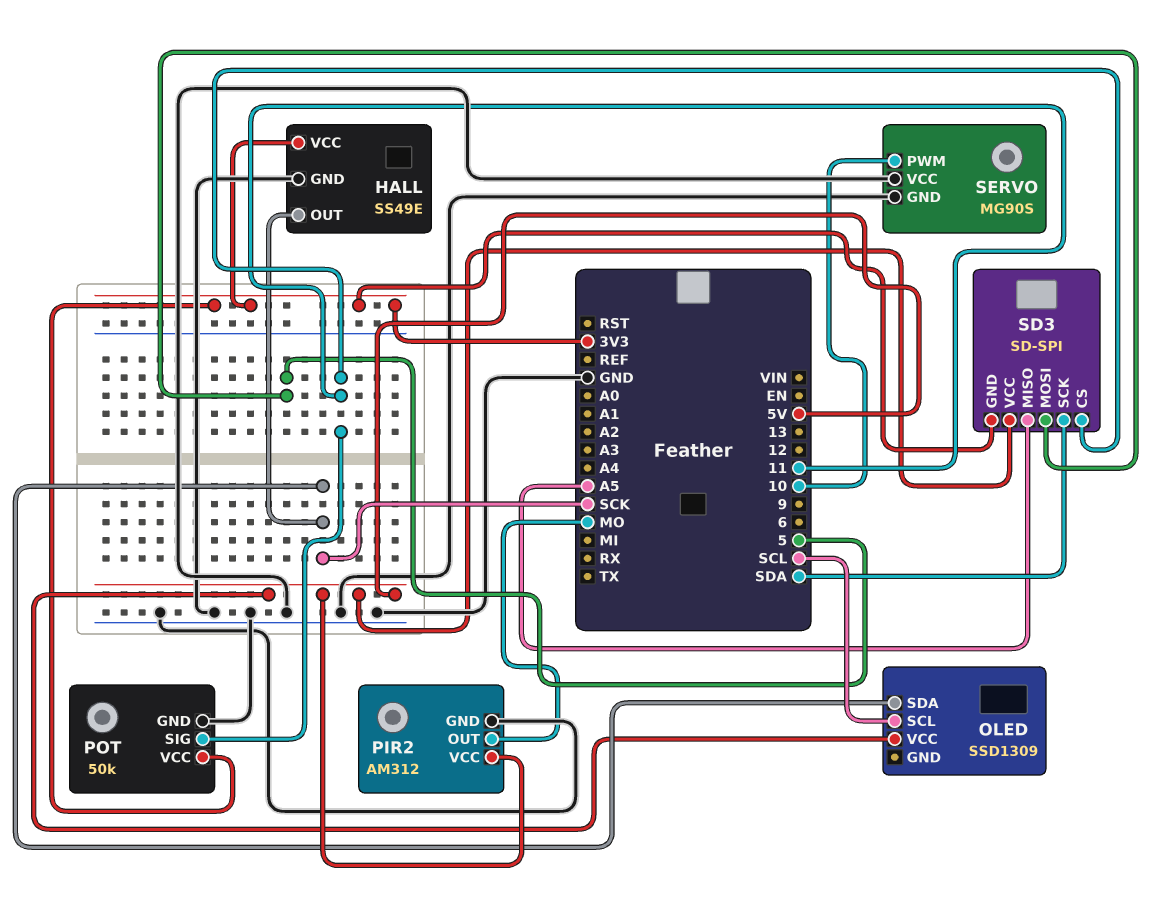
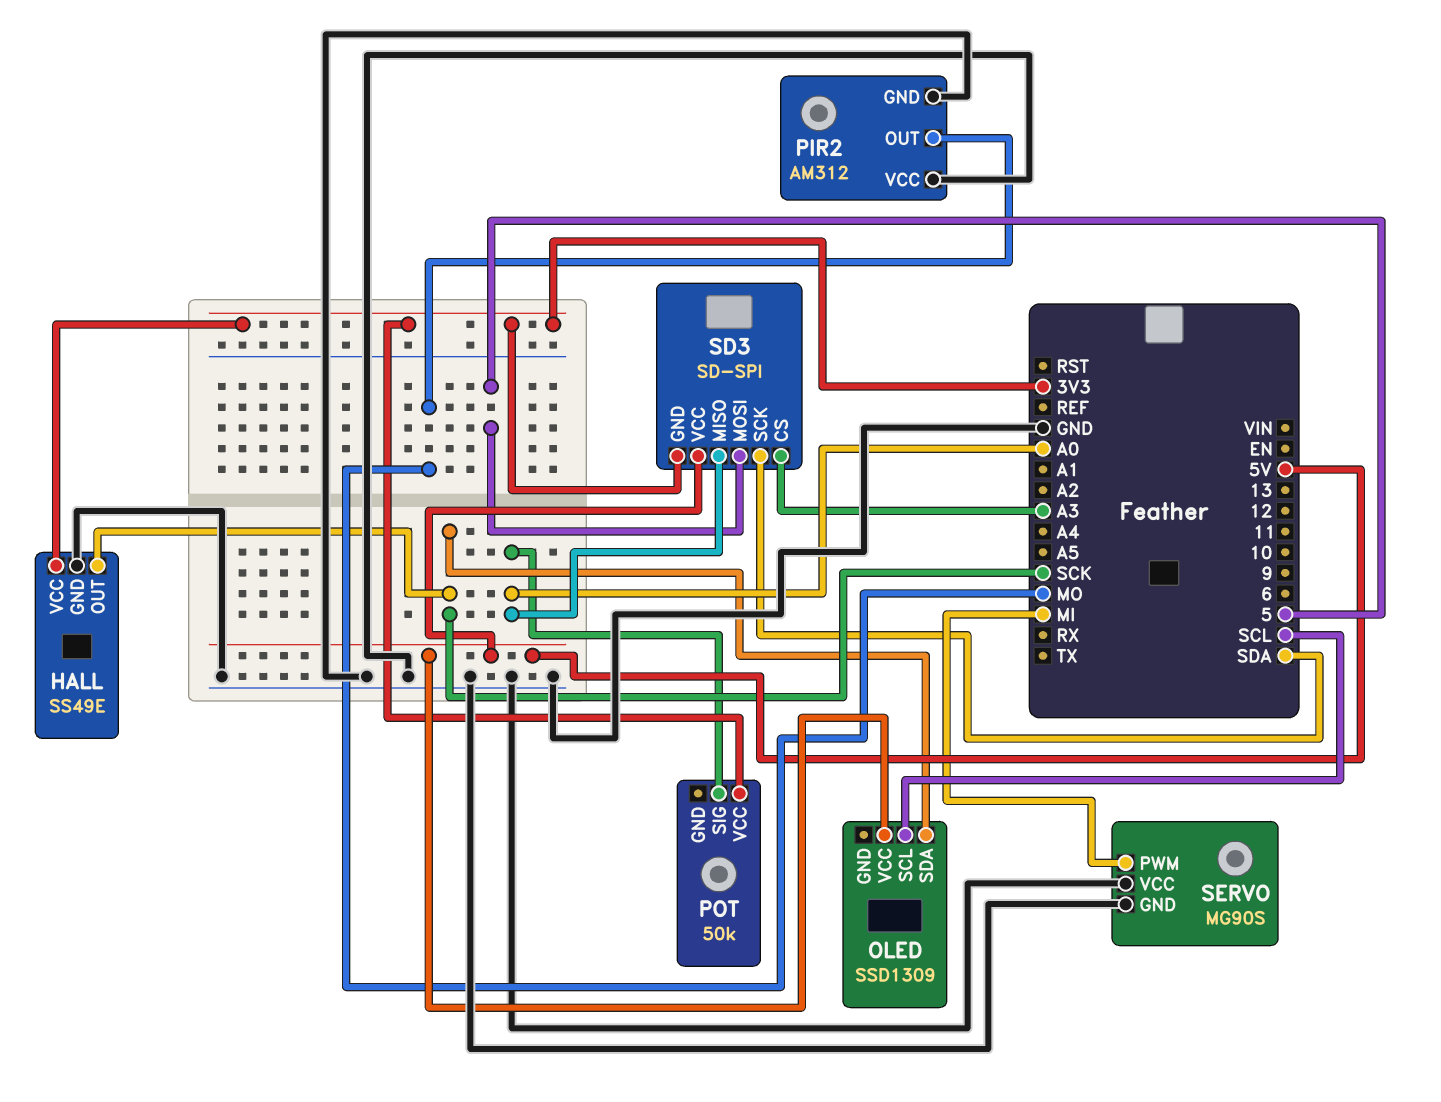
PIR2 pin VCC: 5V -> GND
POT pin GND: GND -> none
POT pin SIG: 11 -> A0
SD3 pin CS: 11 -> A3
SD3 pin MISO: A5 -> A0
SERVO pin PWM: 10 -> MI

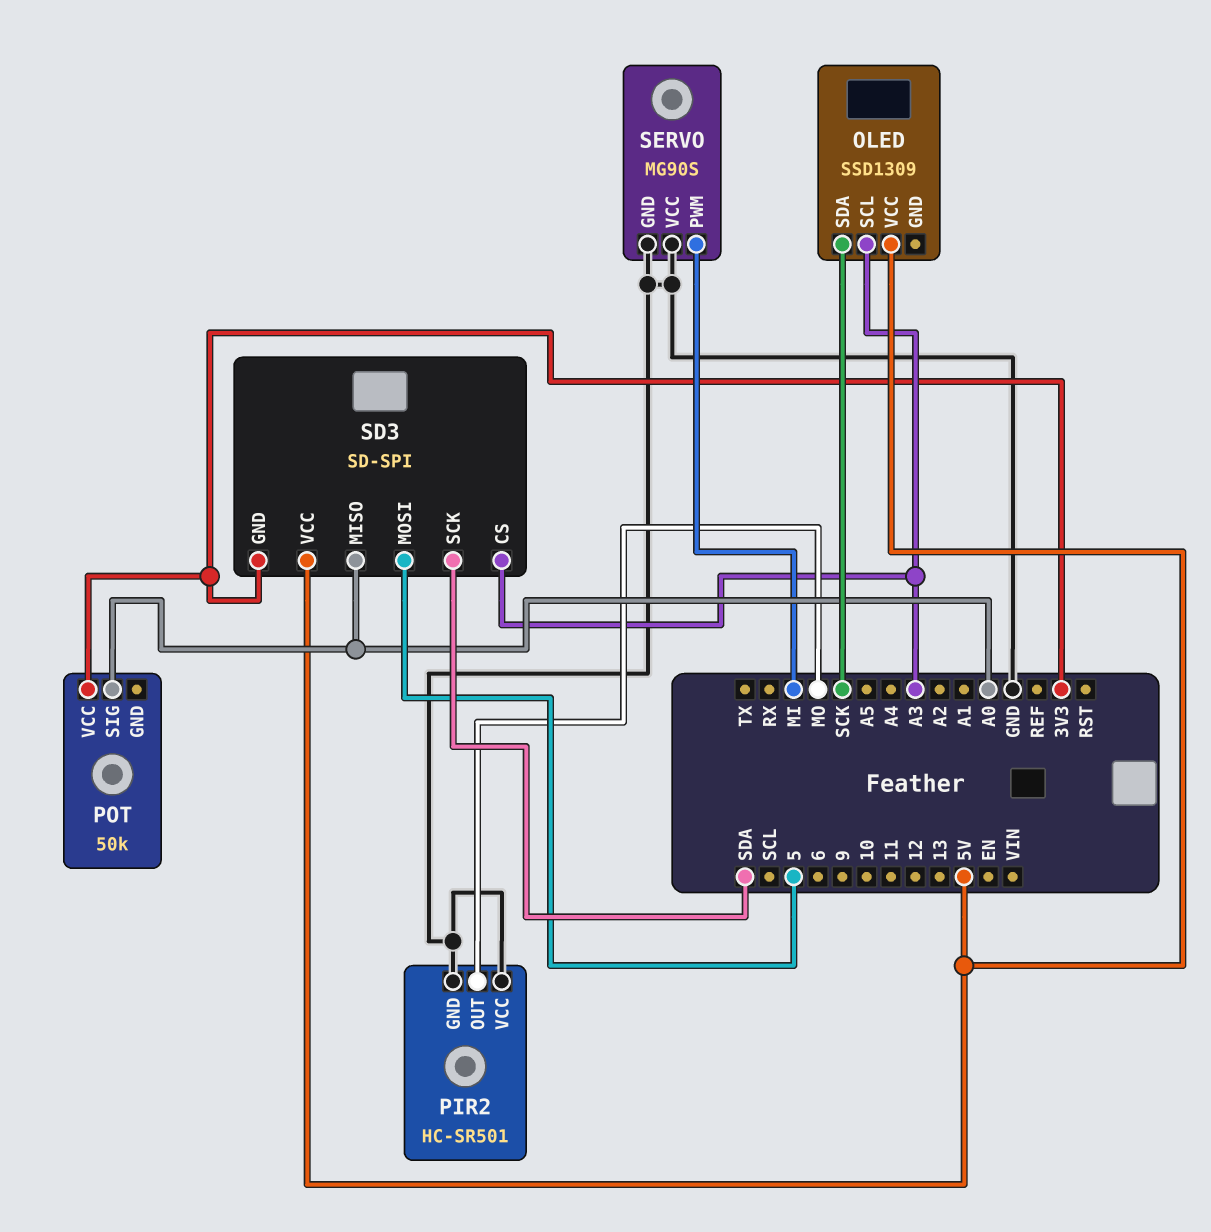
HALL: SS49E -> none
HALL pin GND: GND -> none
HALL pin OUT: SCK -> none
HALL pin VCC: 3V3 -> none
OLED pin SCL: SCL -> A3
PIR2: AM312 -> HC-SR501

